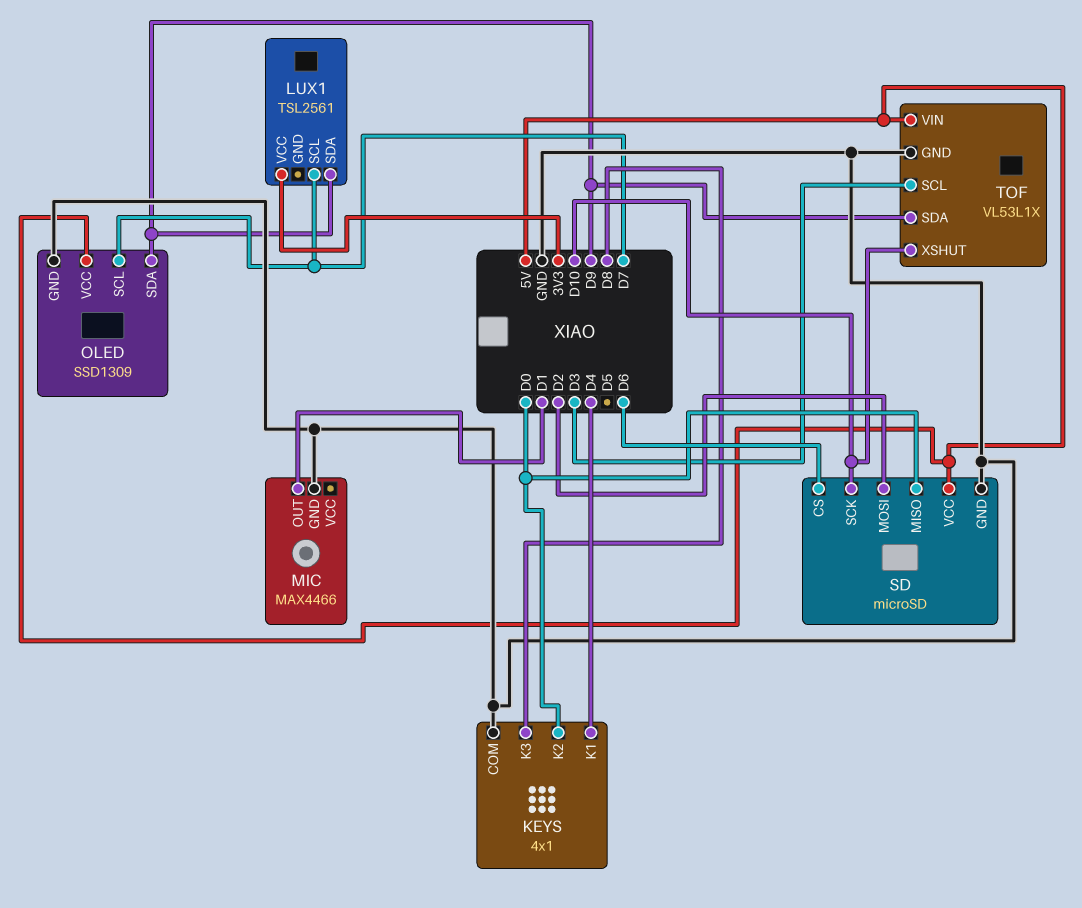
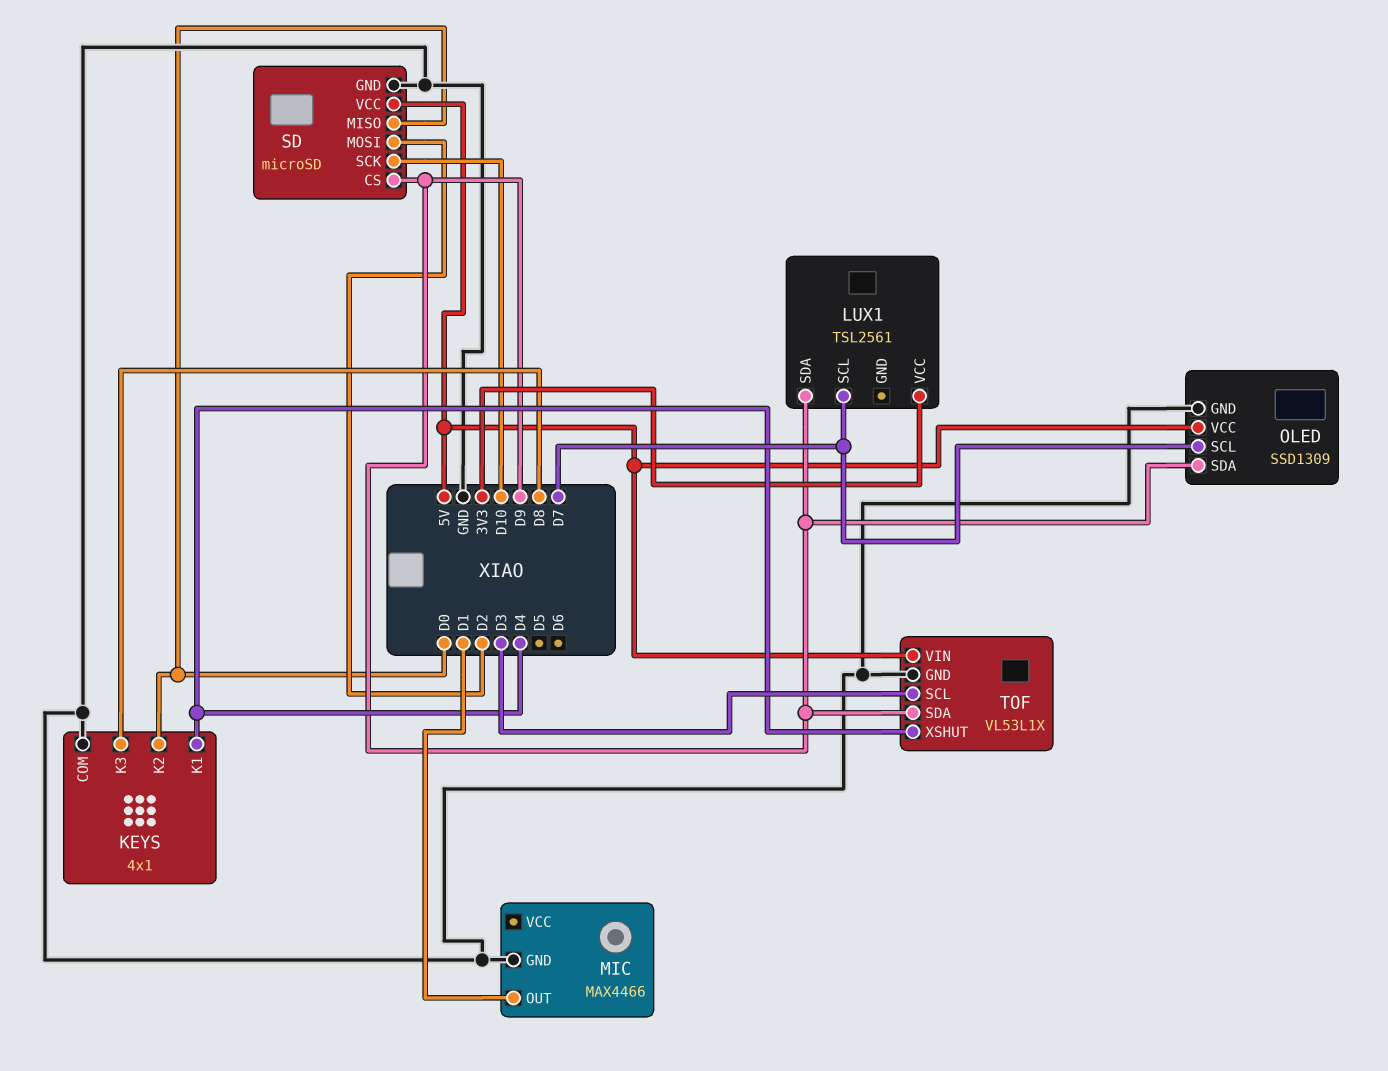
SD pin CS: D6 -> D9
TOF pin XSHUT: D10 -> D4

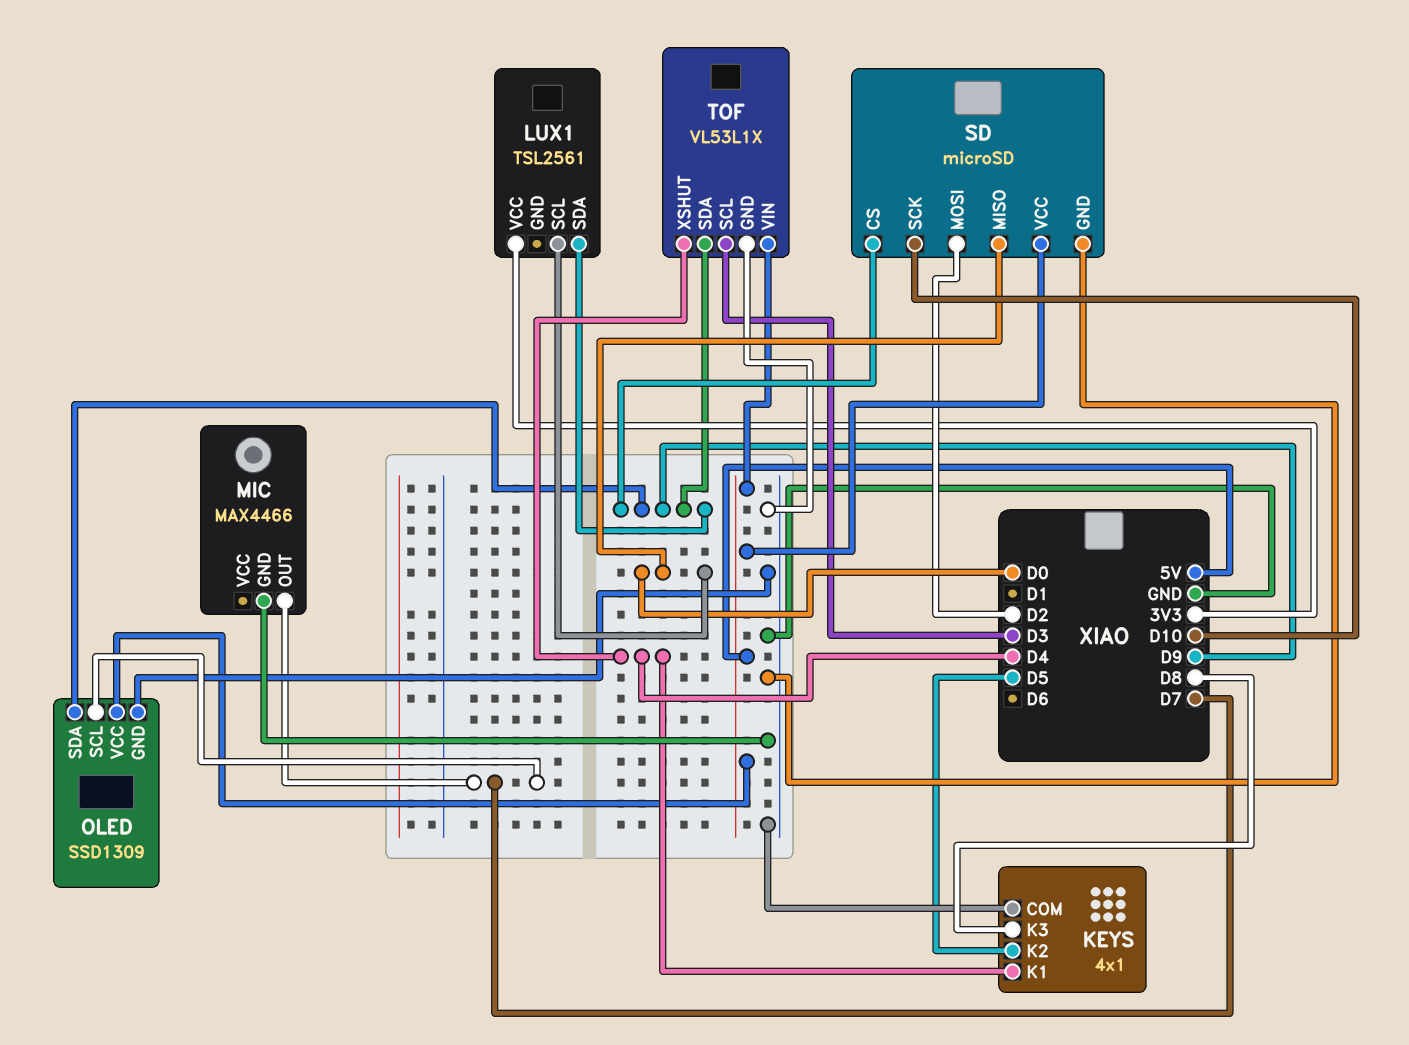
KEYS pin K2: D0 -> D5
LUX1 pin SCL: D7 -> D0
MIC pin OUT: D1 -> D7

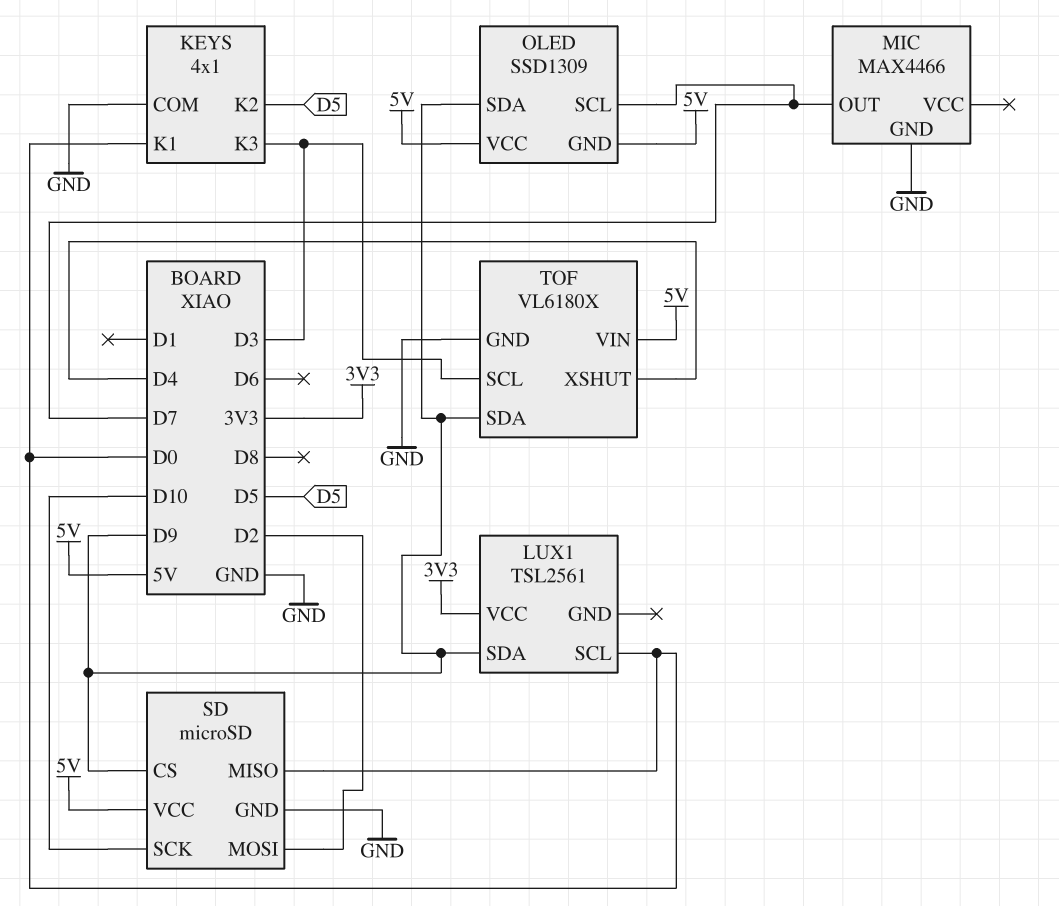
KEYS pin K1: D4 -> D0
KEYS pin K3: D8 -> D3
OLED pin GND: GND -> 5V
TOF: VL53L1X -> VL6180X

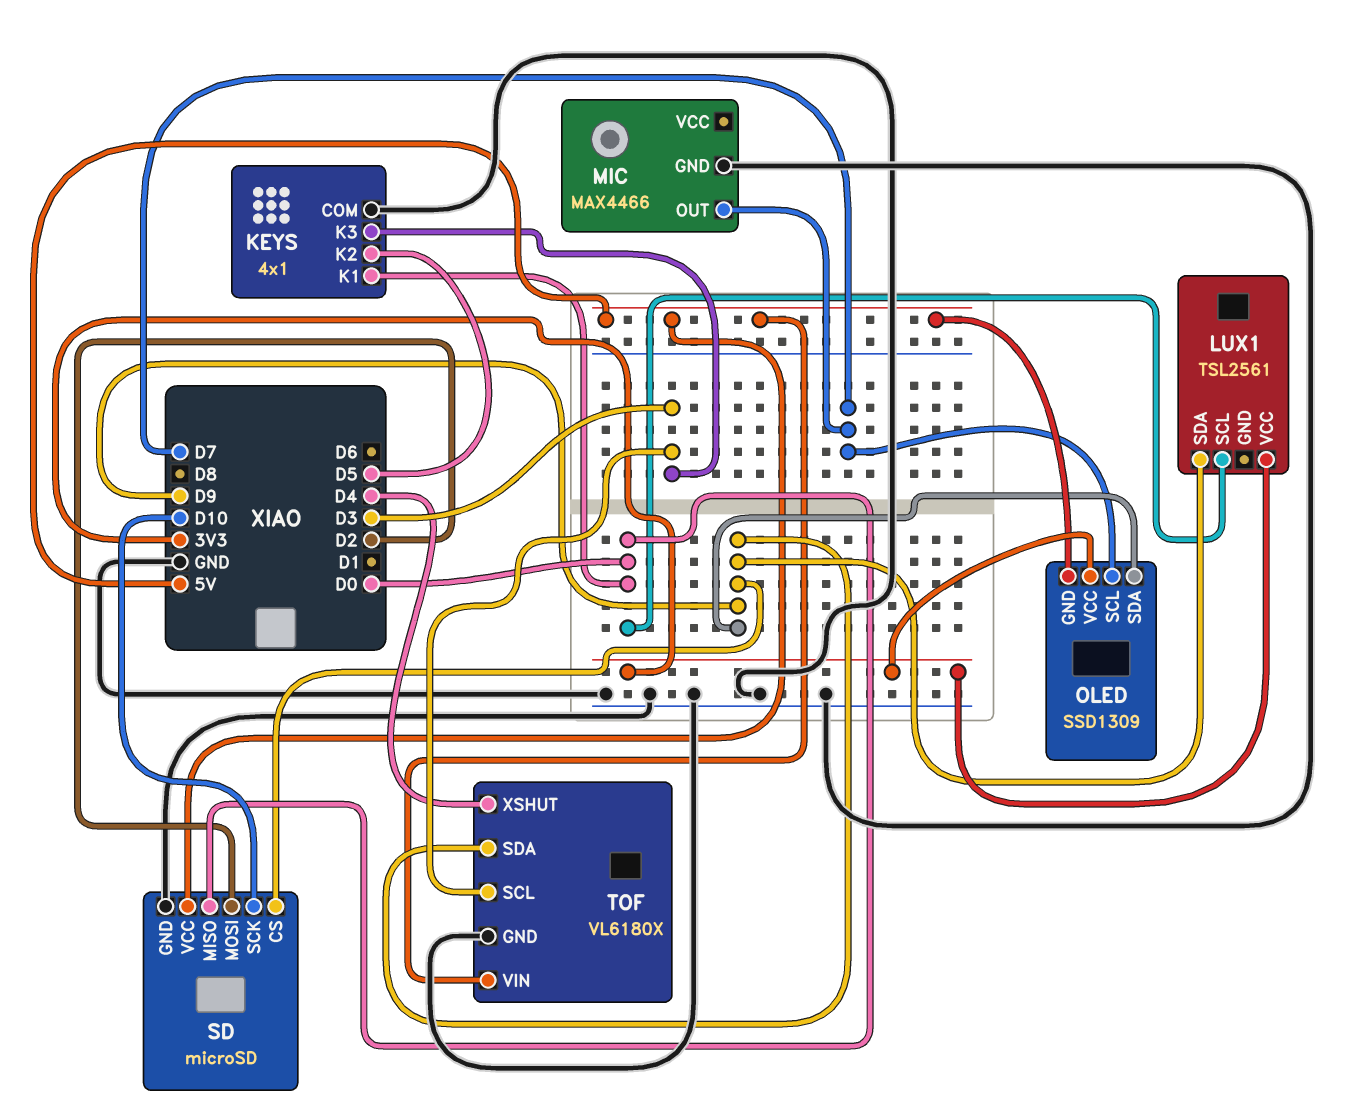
OLED pin VCC: 5V -> 3V3

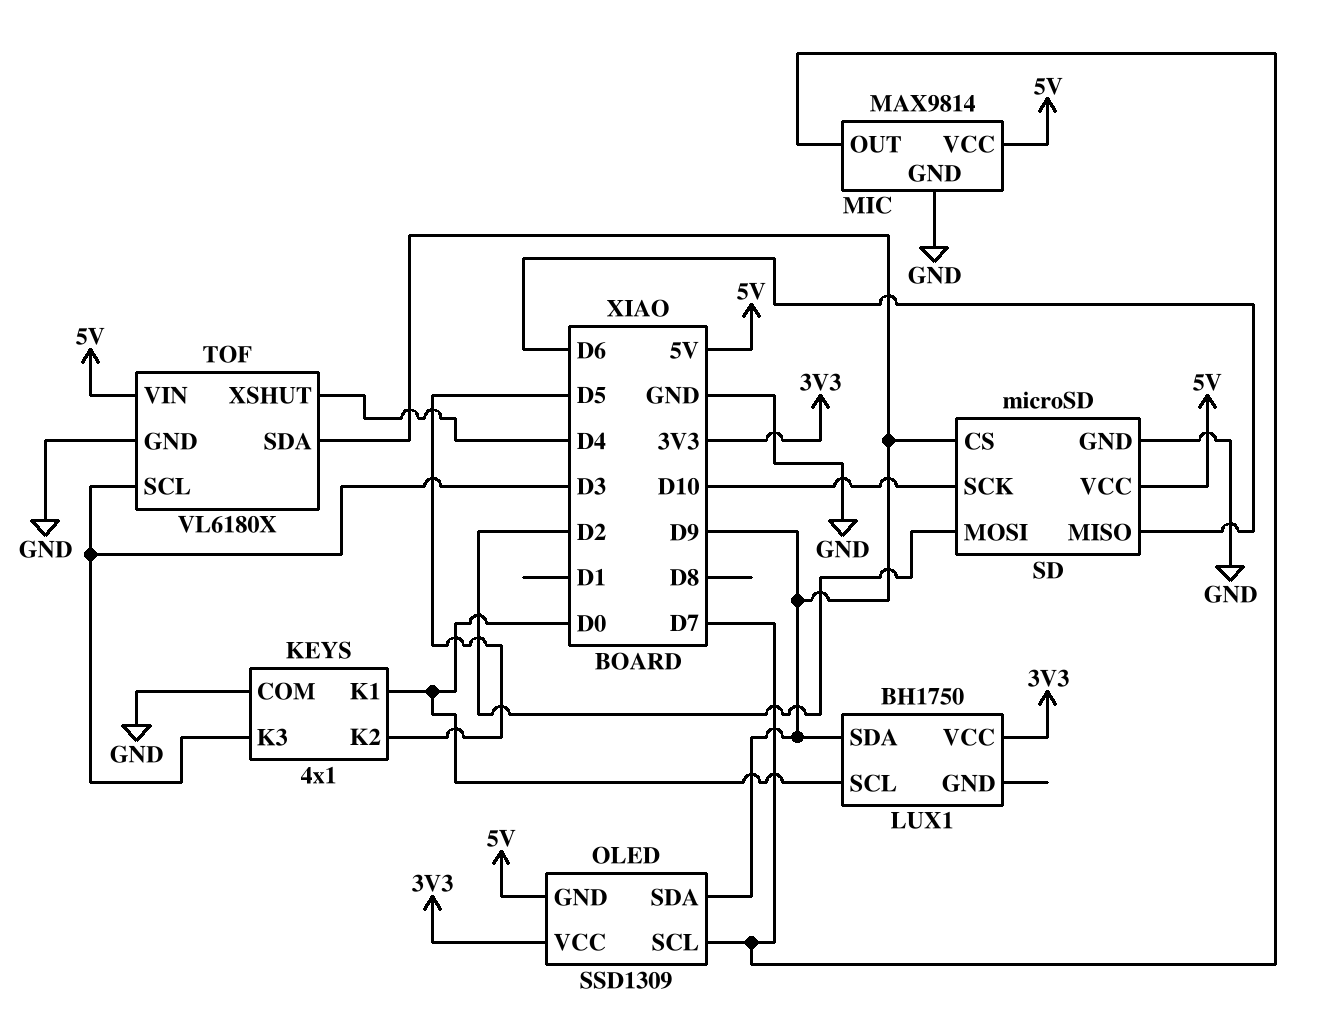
LUX1: TSL2561 -> BH1750
MIC: MAX4466 -> MAX9814
MIC pin VCC: none -> 5V
SD pin MISO: D0 -> D6

